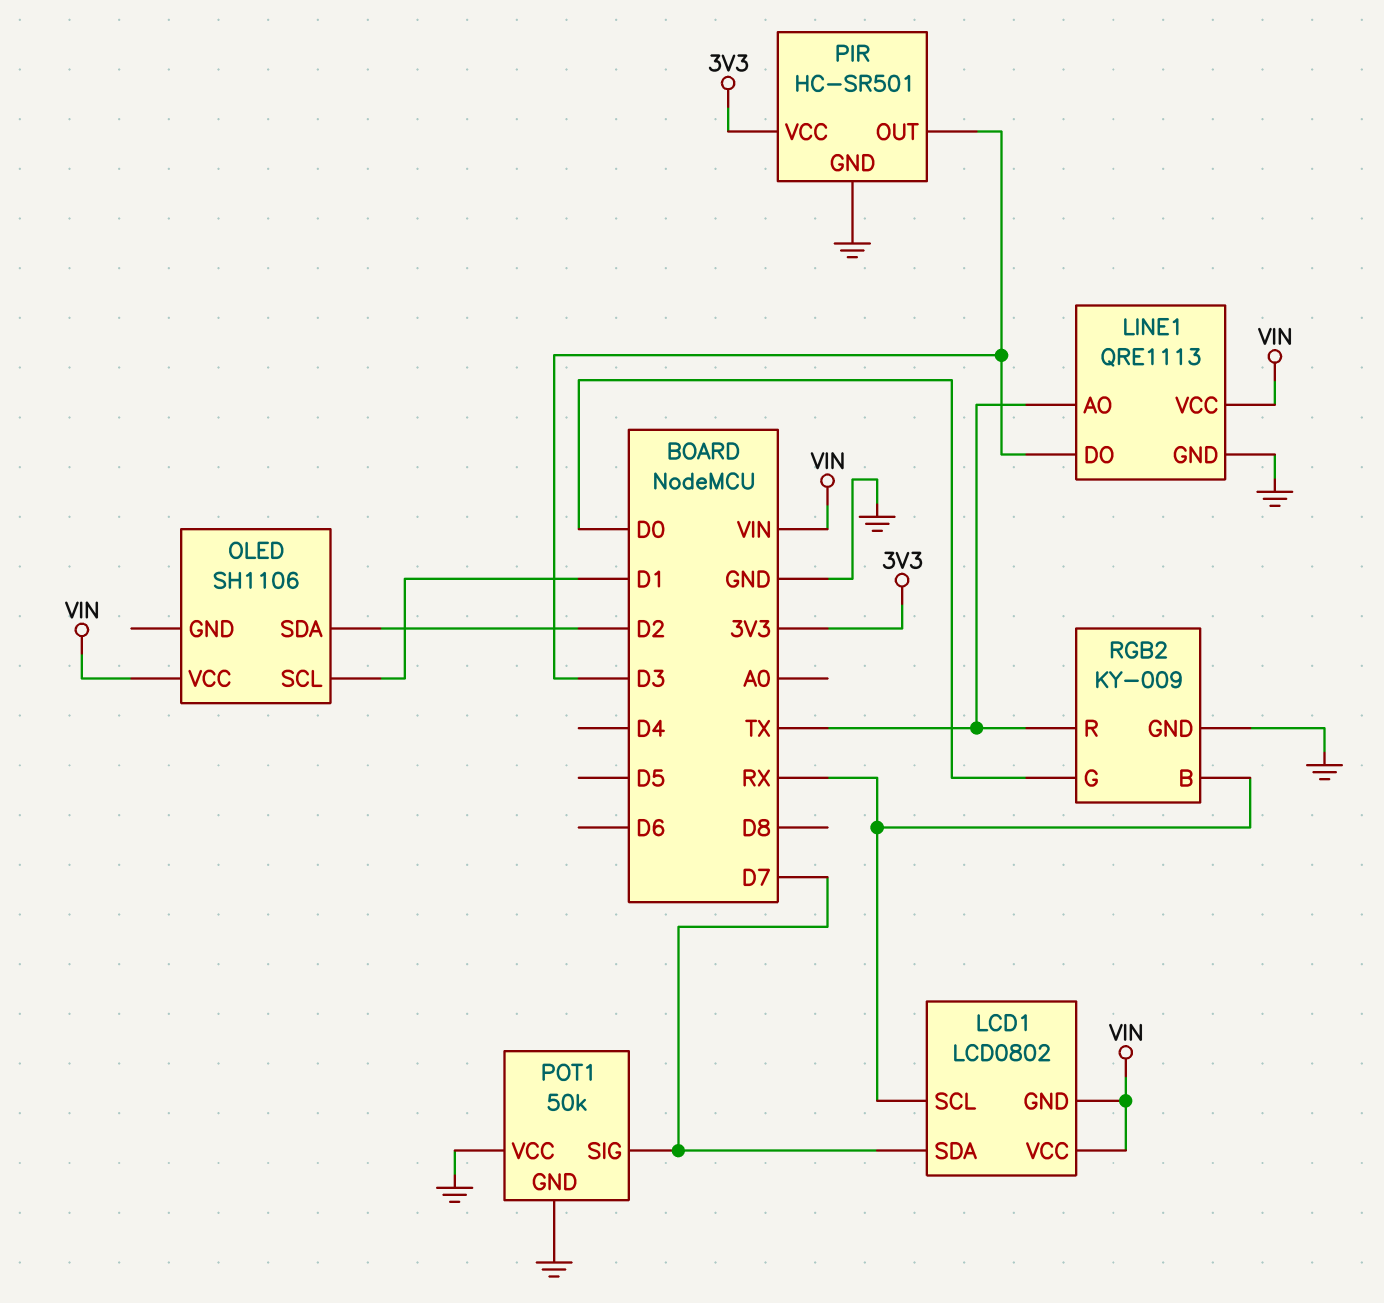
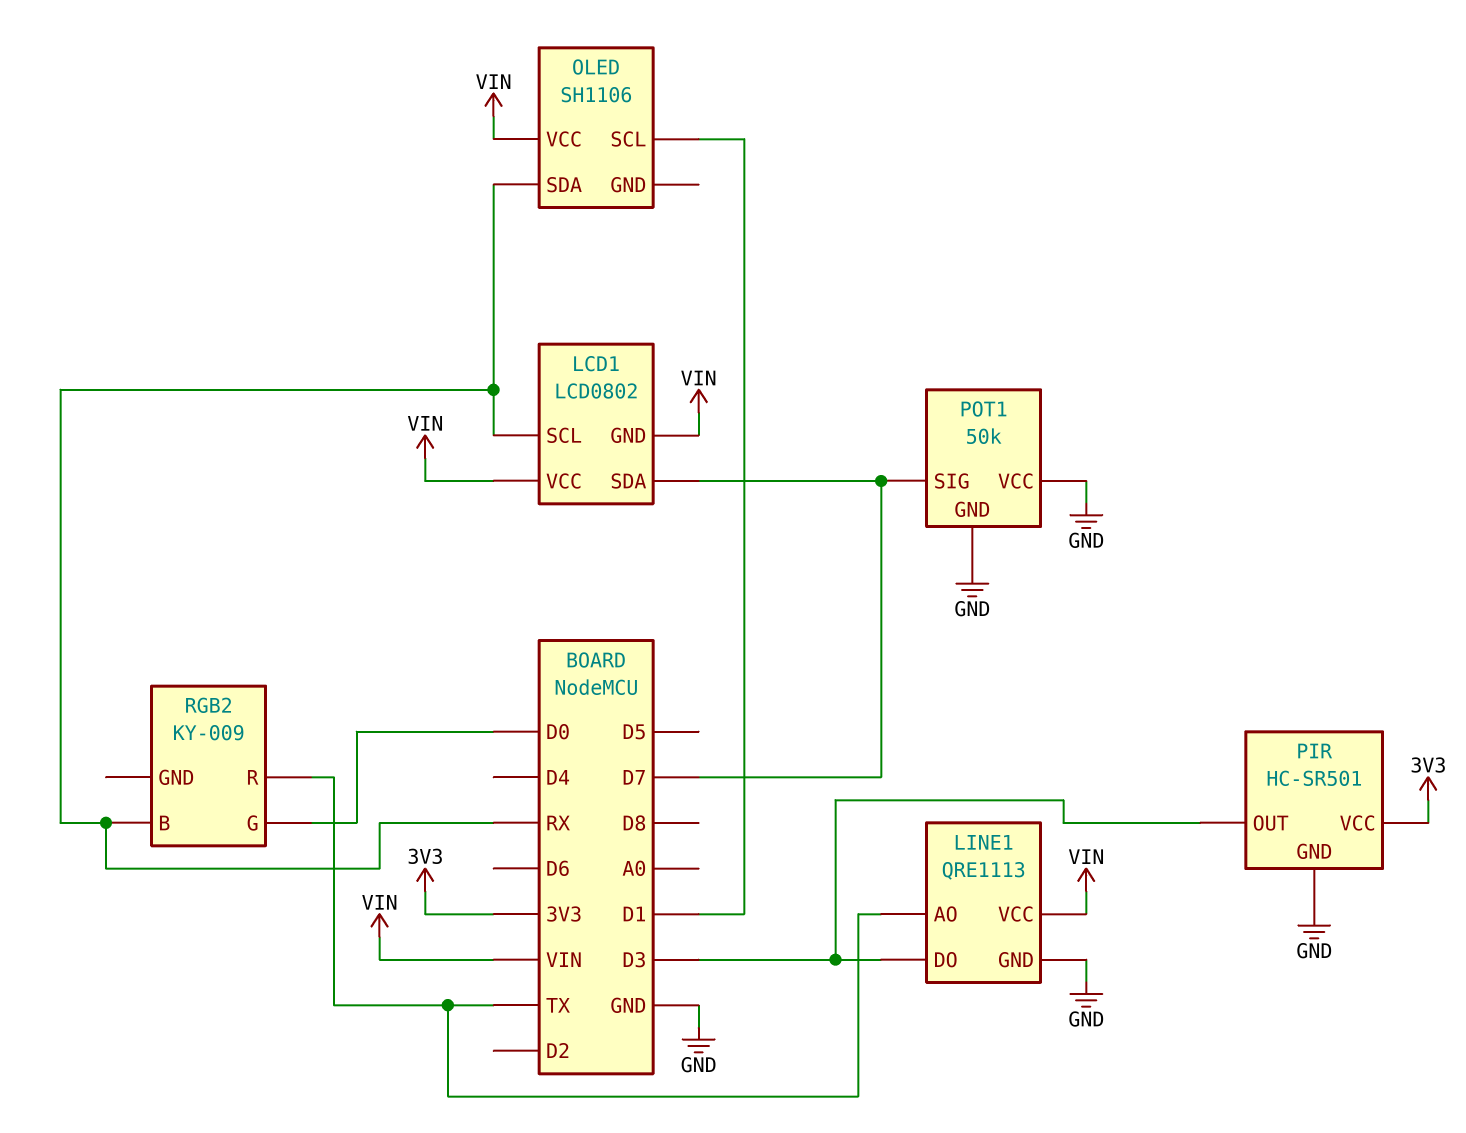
OLED pin SDA: D2 -> RX
RGB2 pin GND: GND -> none

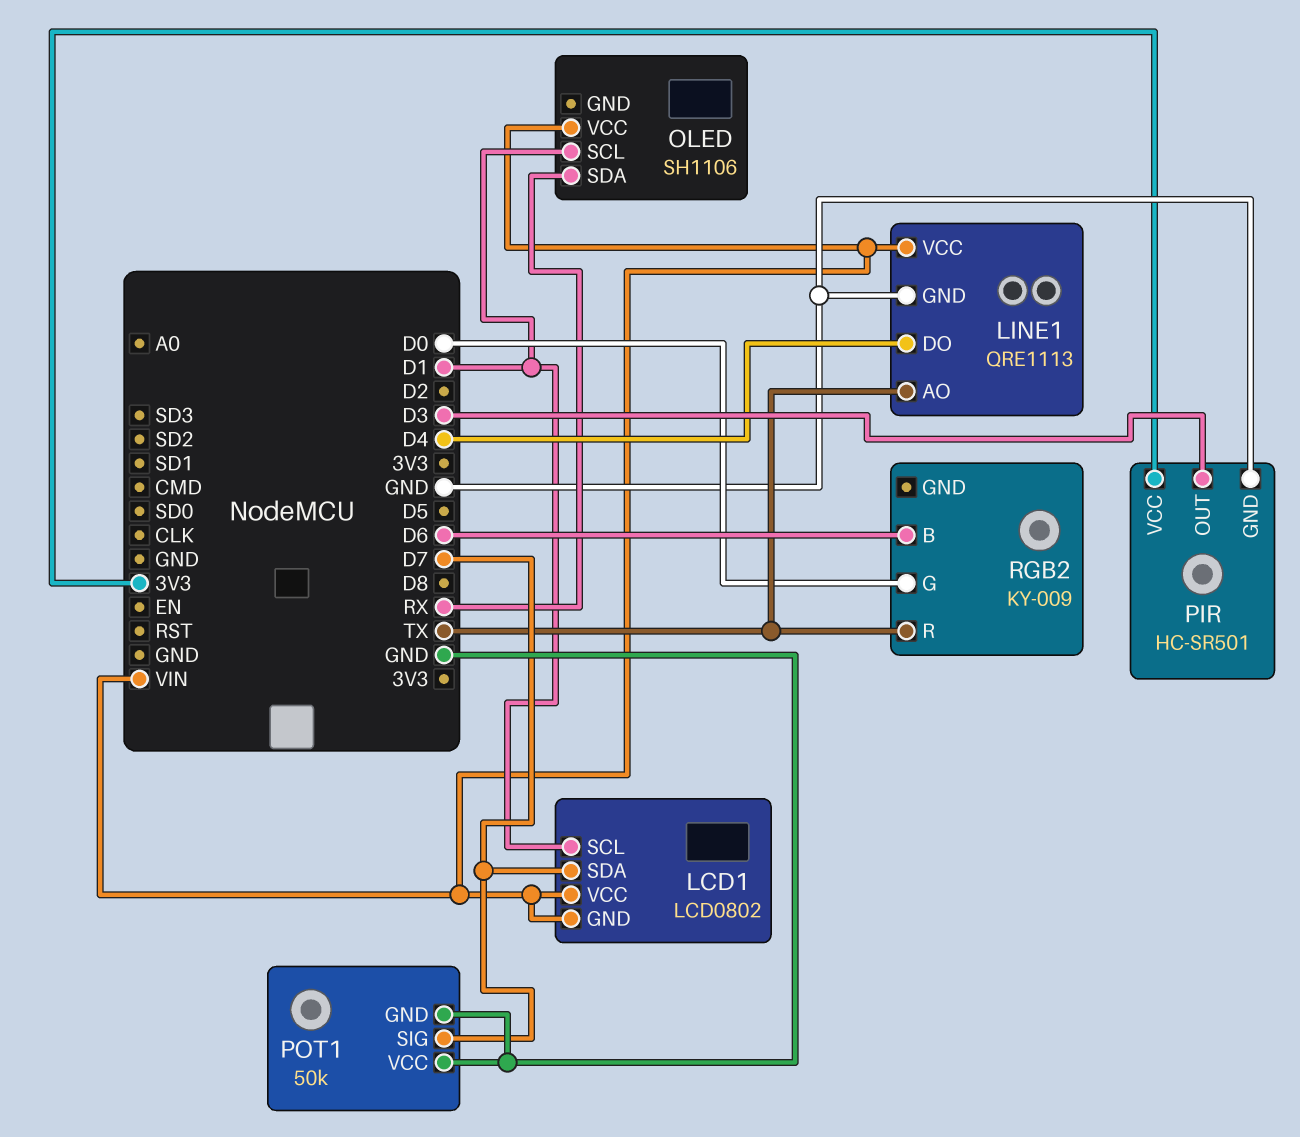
LCD1 pin SCL: RX -> D1
LINE1 pin DO: D3 -> D4
RGB2 pin B: RX -> D6

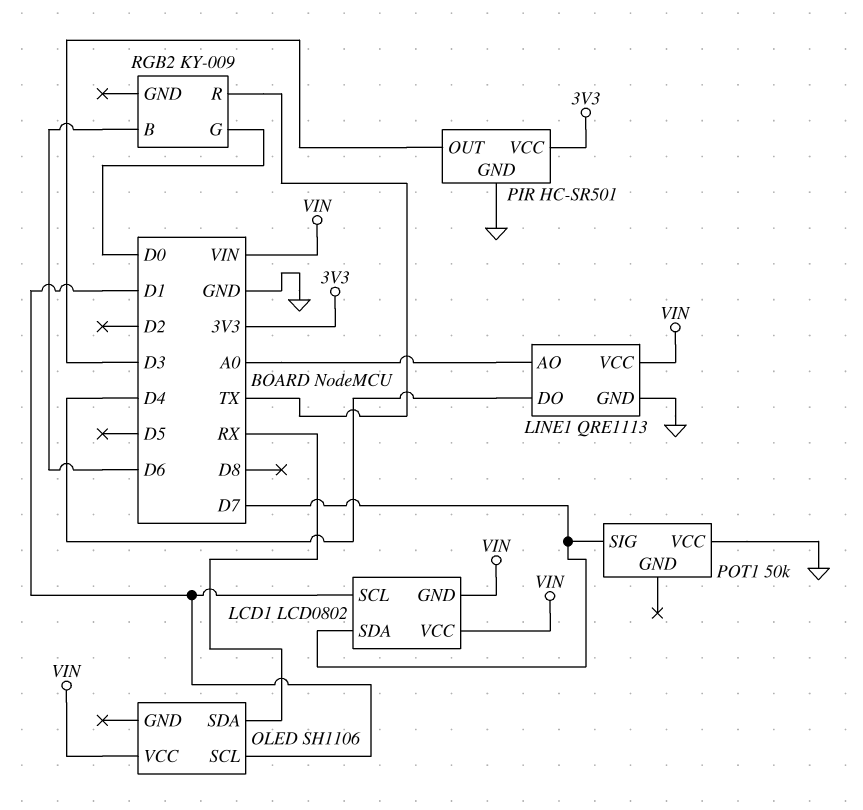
LINE1 pin AO: TX -> A0
POT1 pin GND: GND -> none

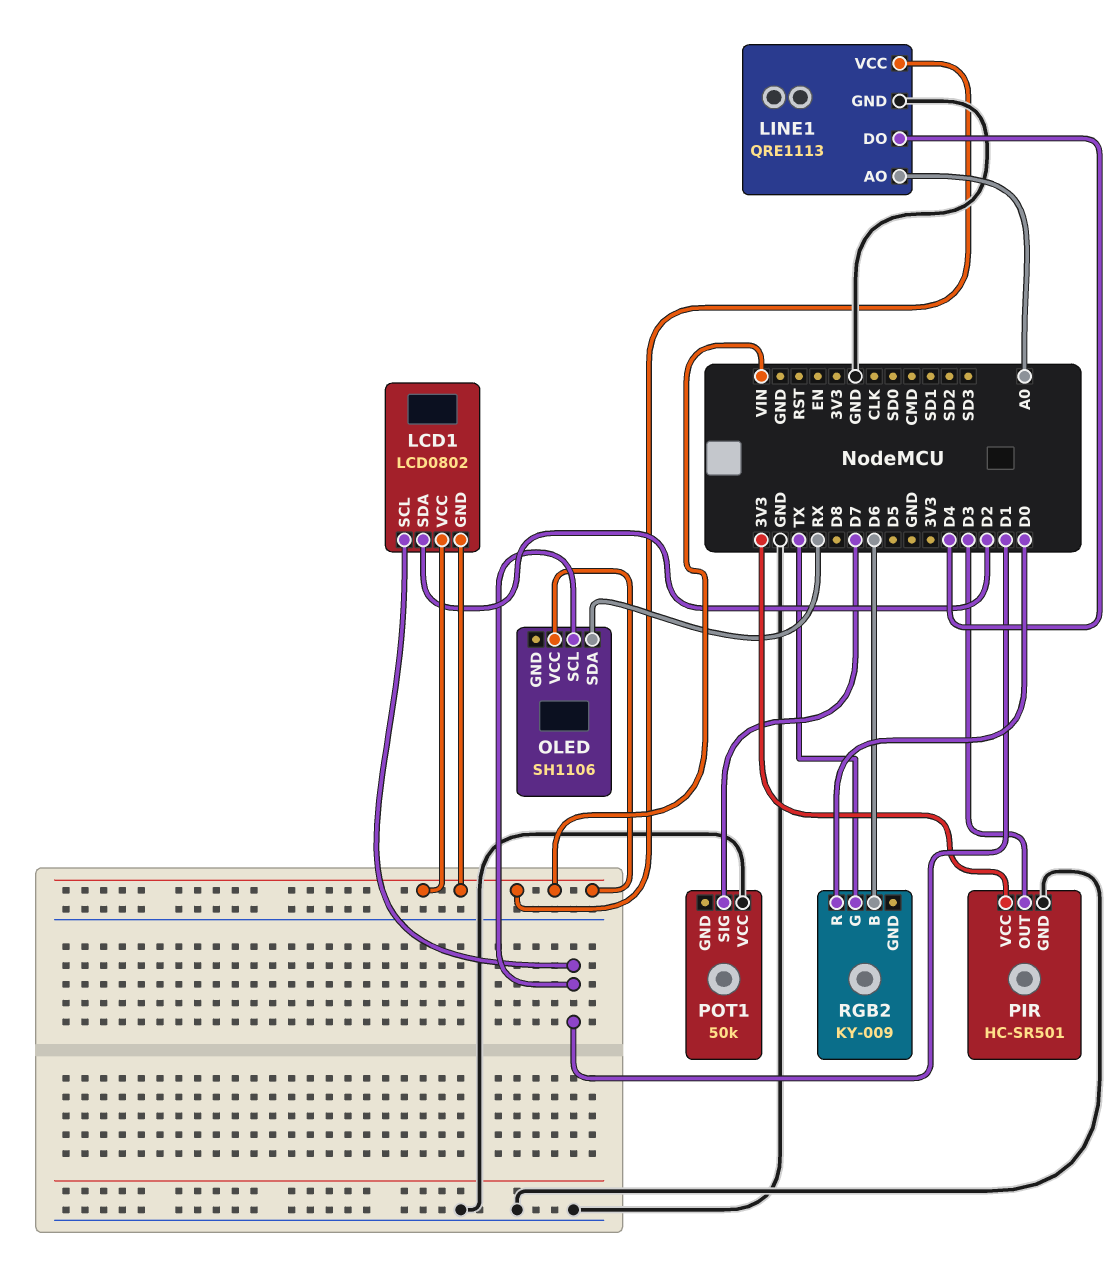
LCD1 pin SDA: D7 -> D2
RGB2 pin G: D0 -> TX
RGB2 pin R: TX -> D0

